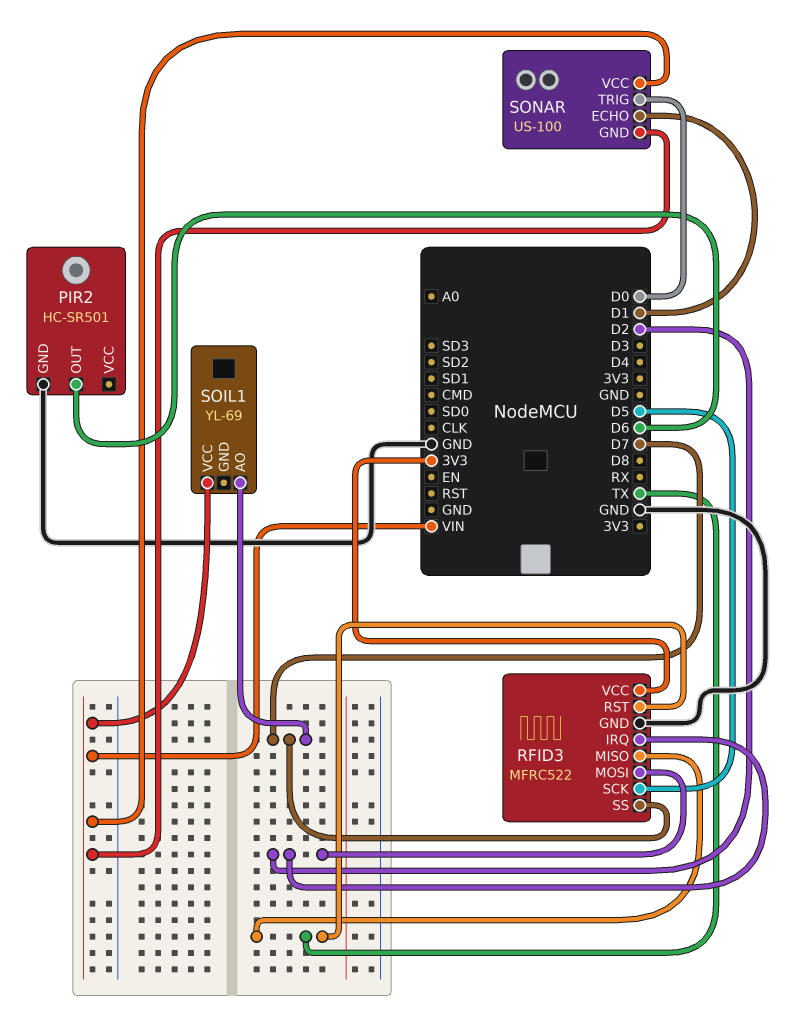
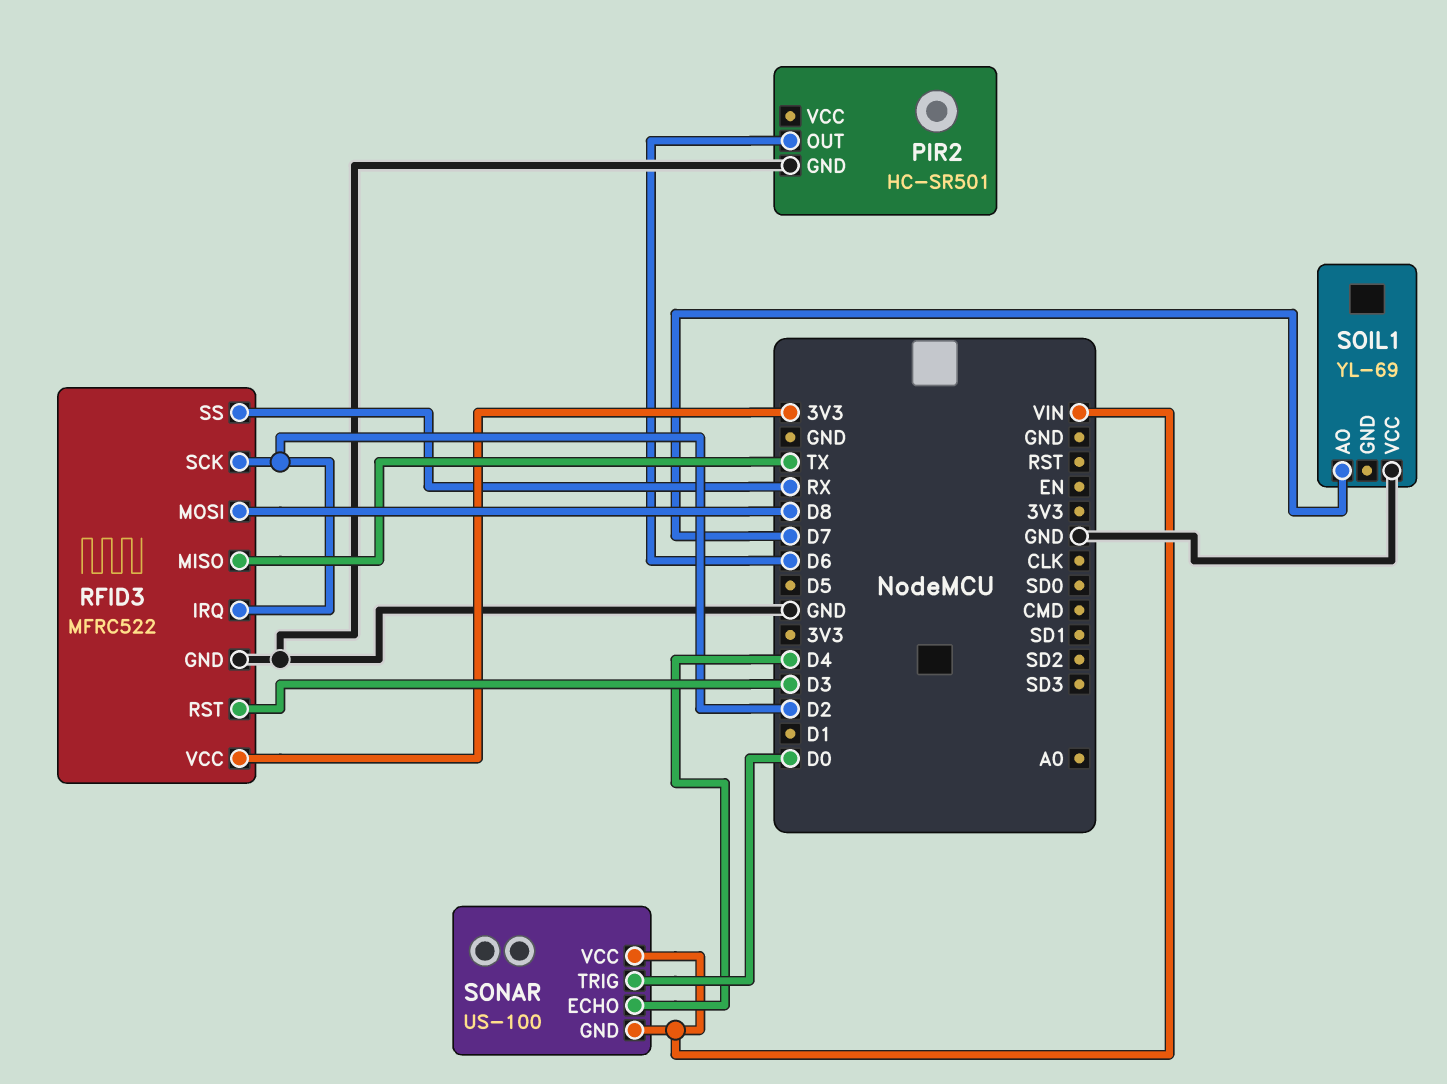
RFID3 pin MOSI: D2 -> D8
RFID3 pin RST: TX -> D3
RFID3 pin SCK: D5 -> D2
RFID3 pin SS: D7 -> RX
SOIL1 pin VCC: VIN -> GND
SONAR pin ECHO: D1 -> D4

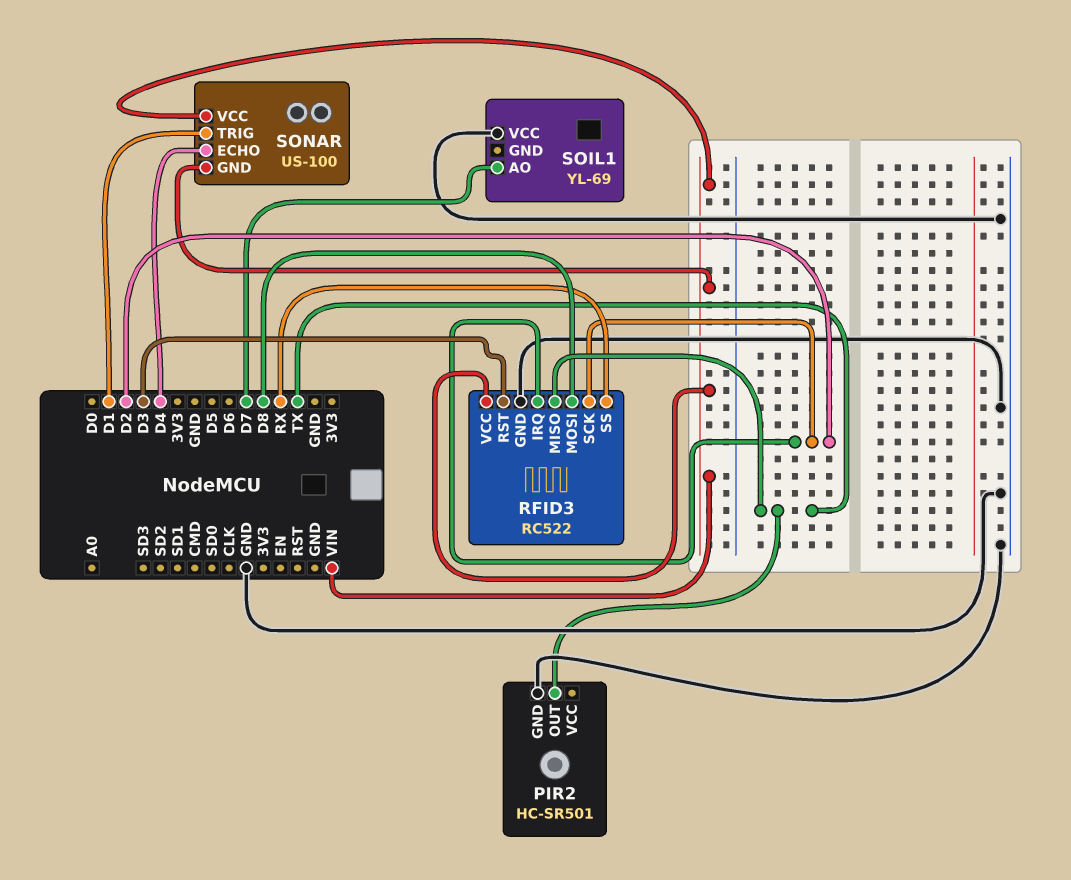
PIR2 pin OUT: D6 -> TX
RFID3: MFRC522 -> RC522
RFID3 pin VCC: 3V3 -> VIN
SONAR pin TRIG: D0 -> D1

